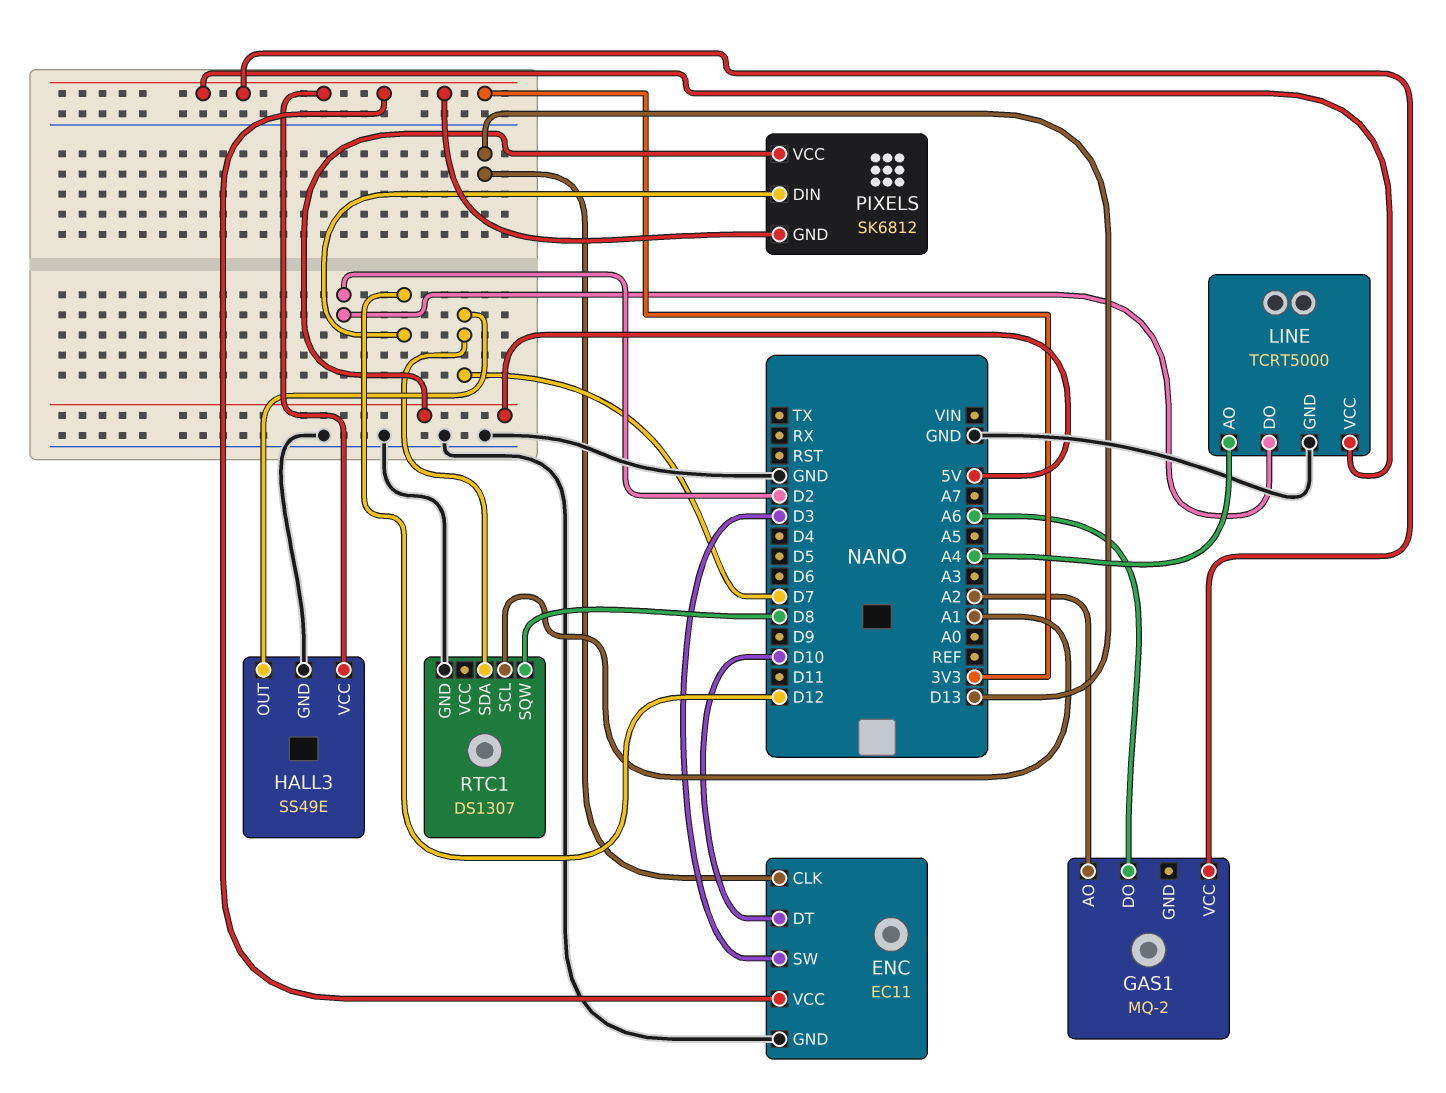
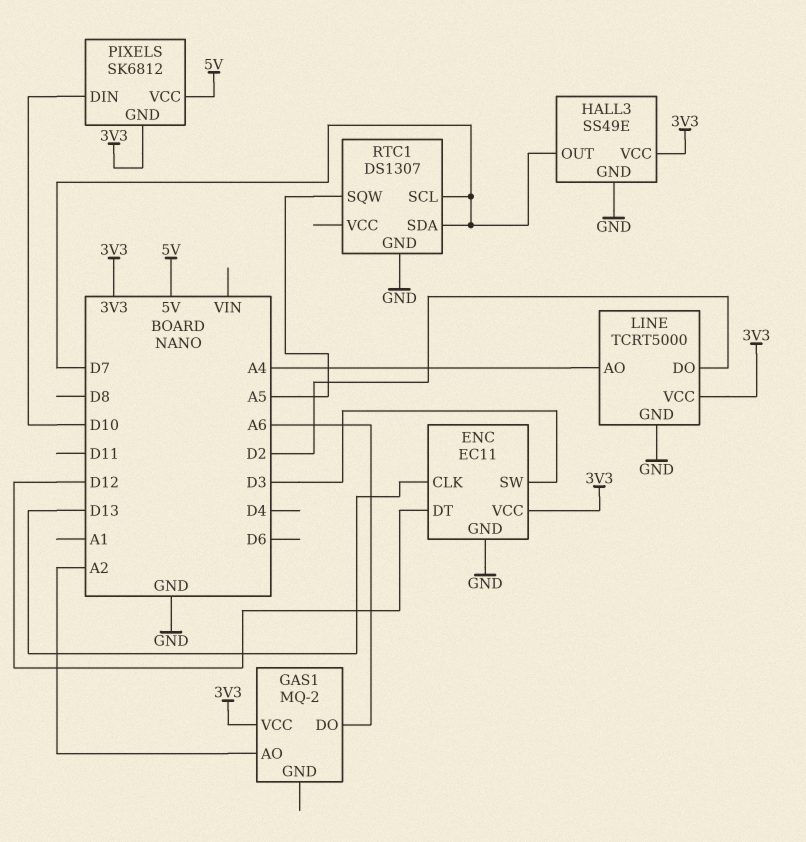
ENC pin DT: D10 -> D12
PIXELS pin DIN: D12 -> D10
RTC1 pin SCL: A1 -> D7
RTC1 pin SQW: D8 -> A5

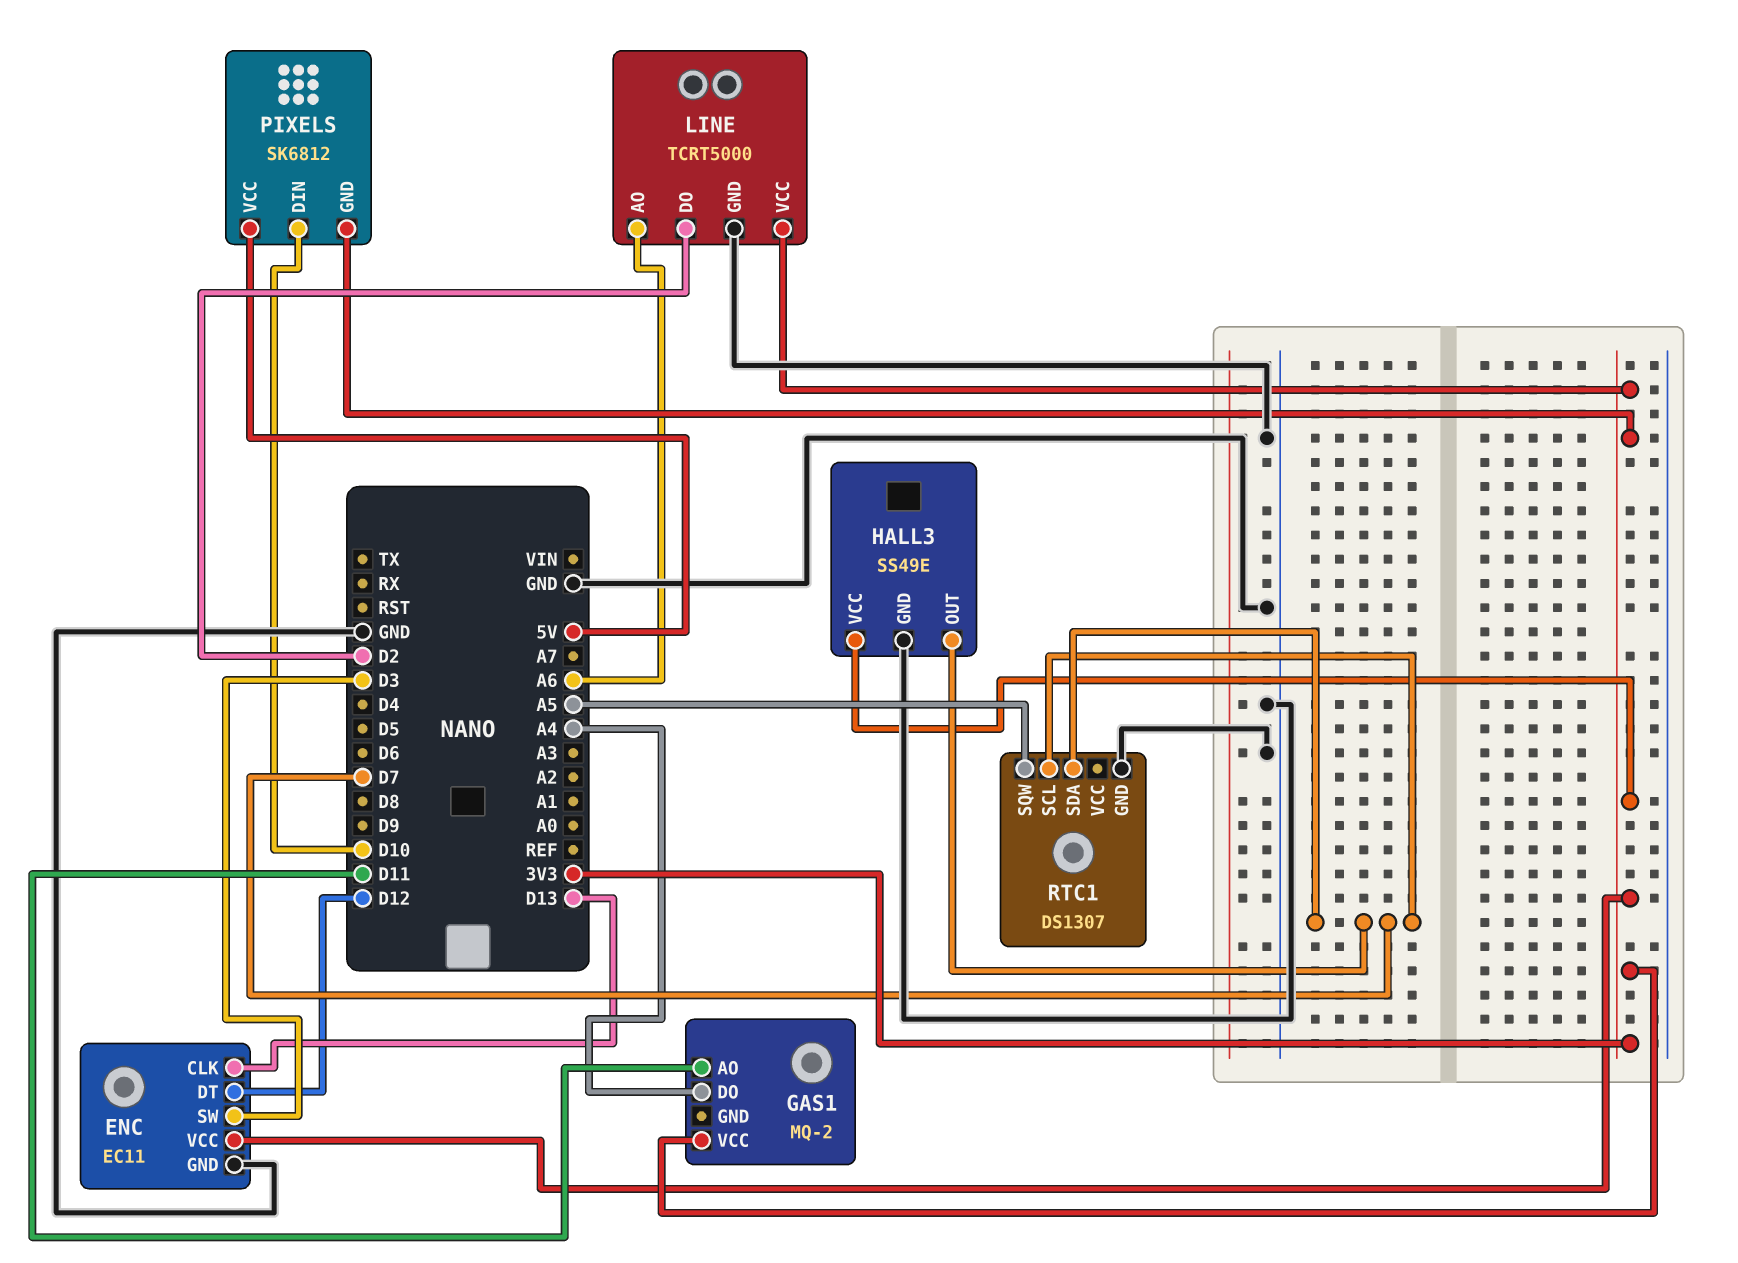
GAS1 pin AO: A2 -> D11
GAS1 pin DO: A6 -> A4
LINE pin AO: A4 -> A6

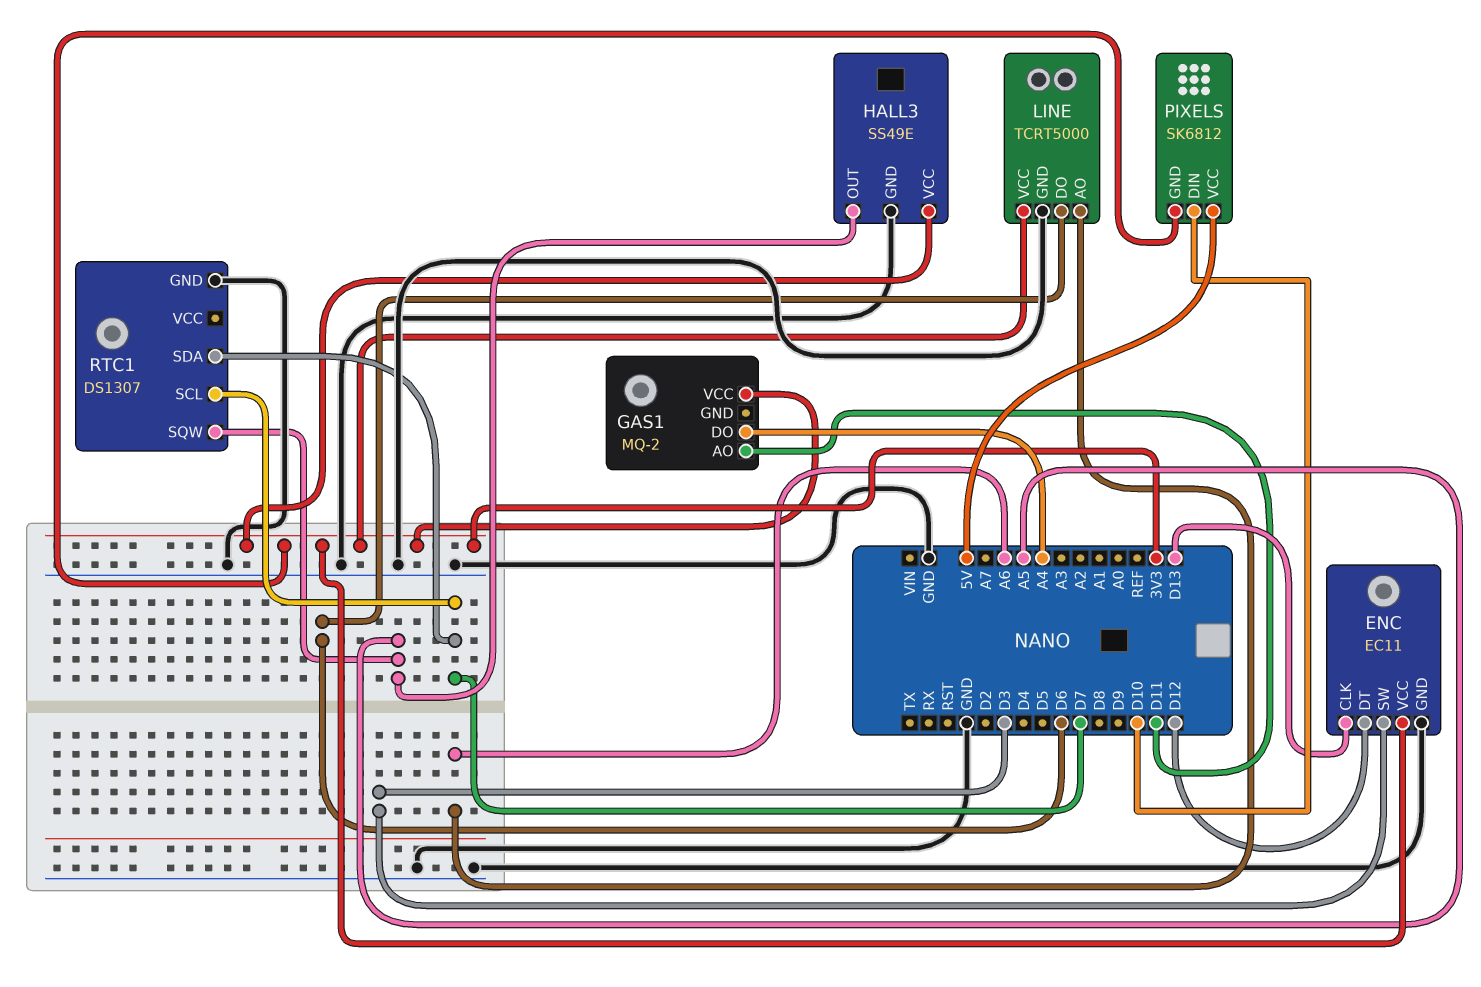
HALL3 pin OUT: D7 -> A5
LINE pin DO: D2 -> D6

